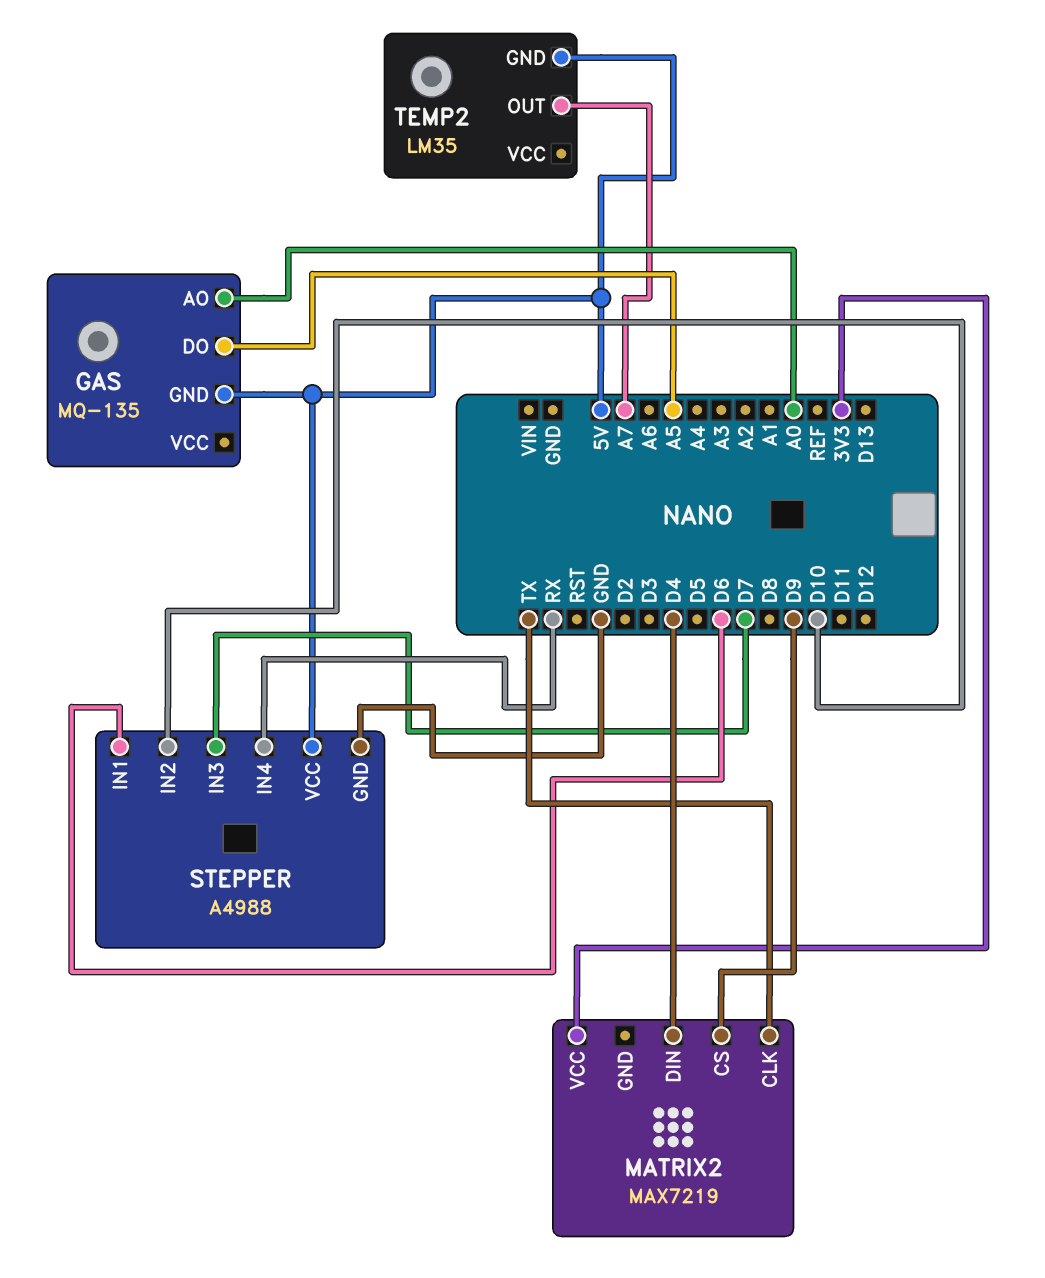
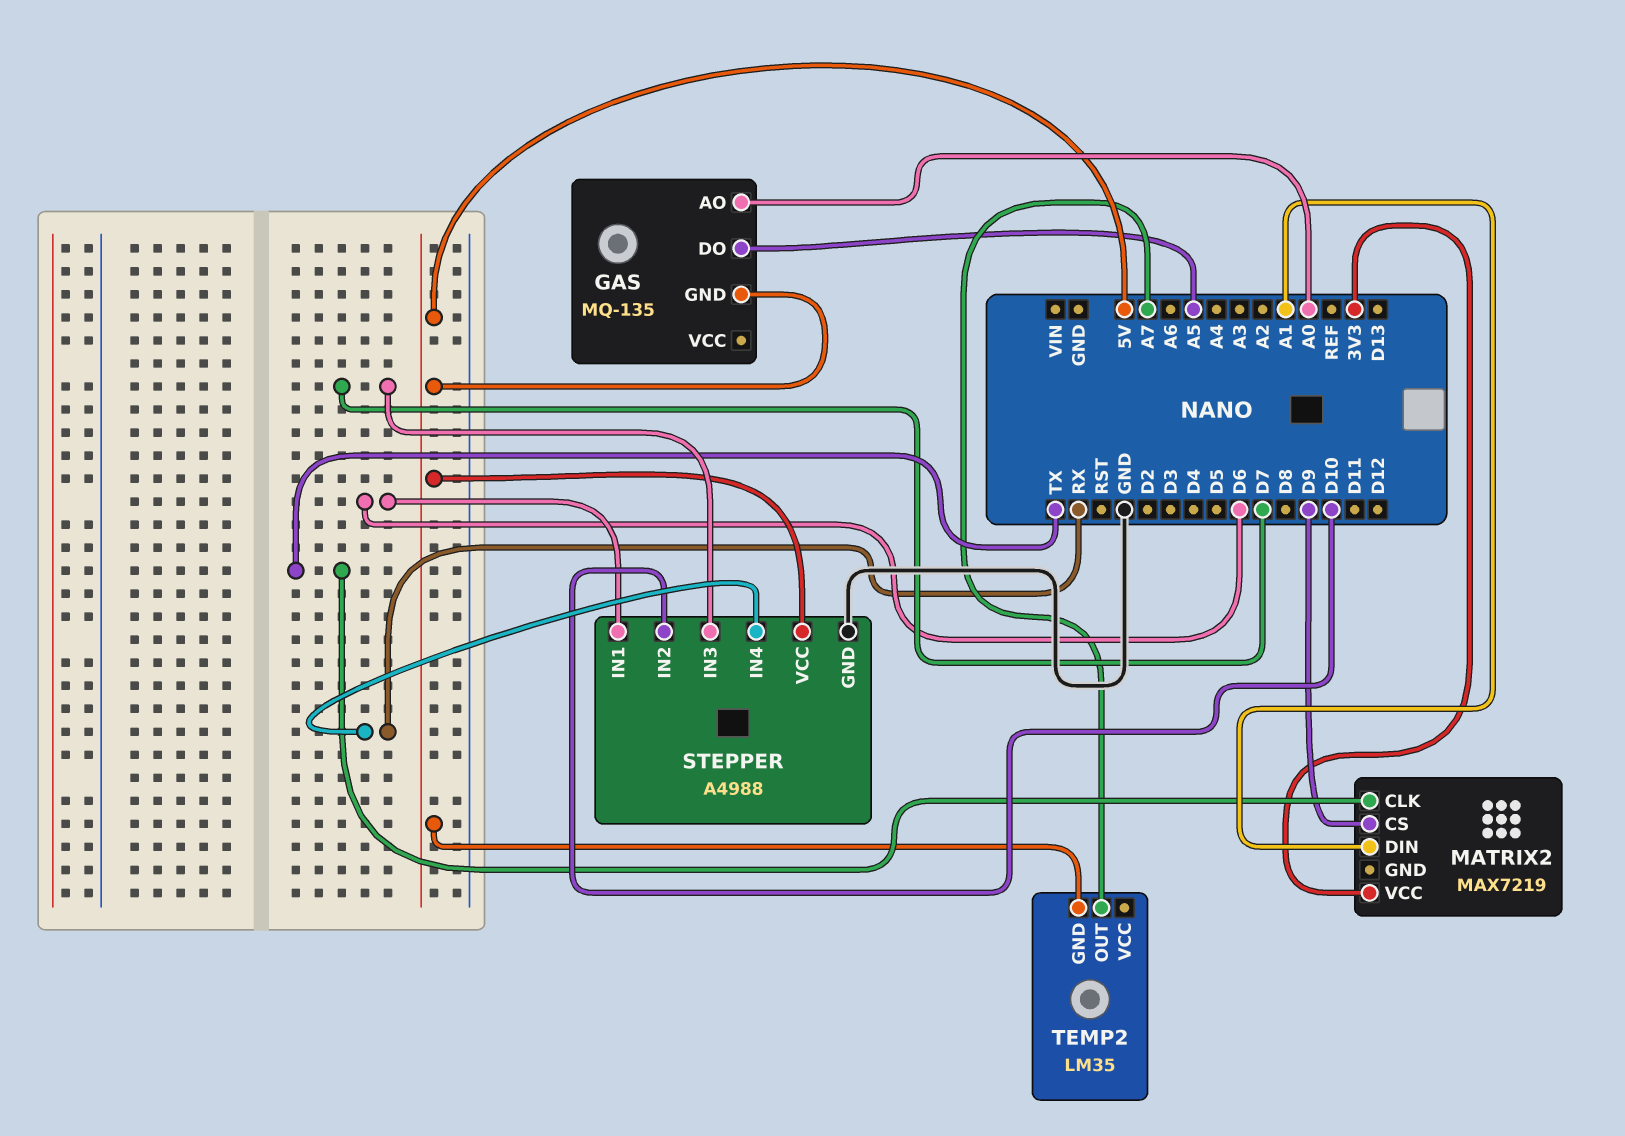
MATRIX2 pin DIN: D4 -> A1

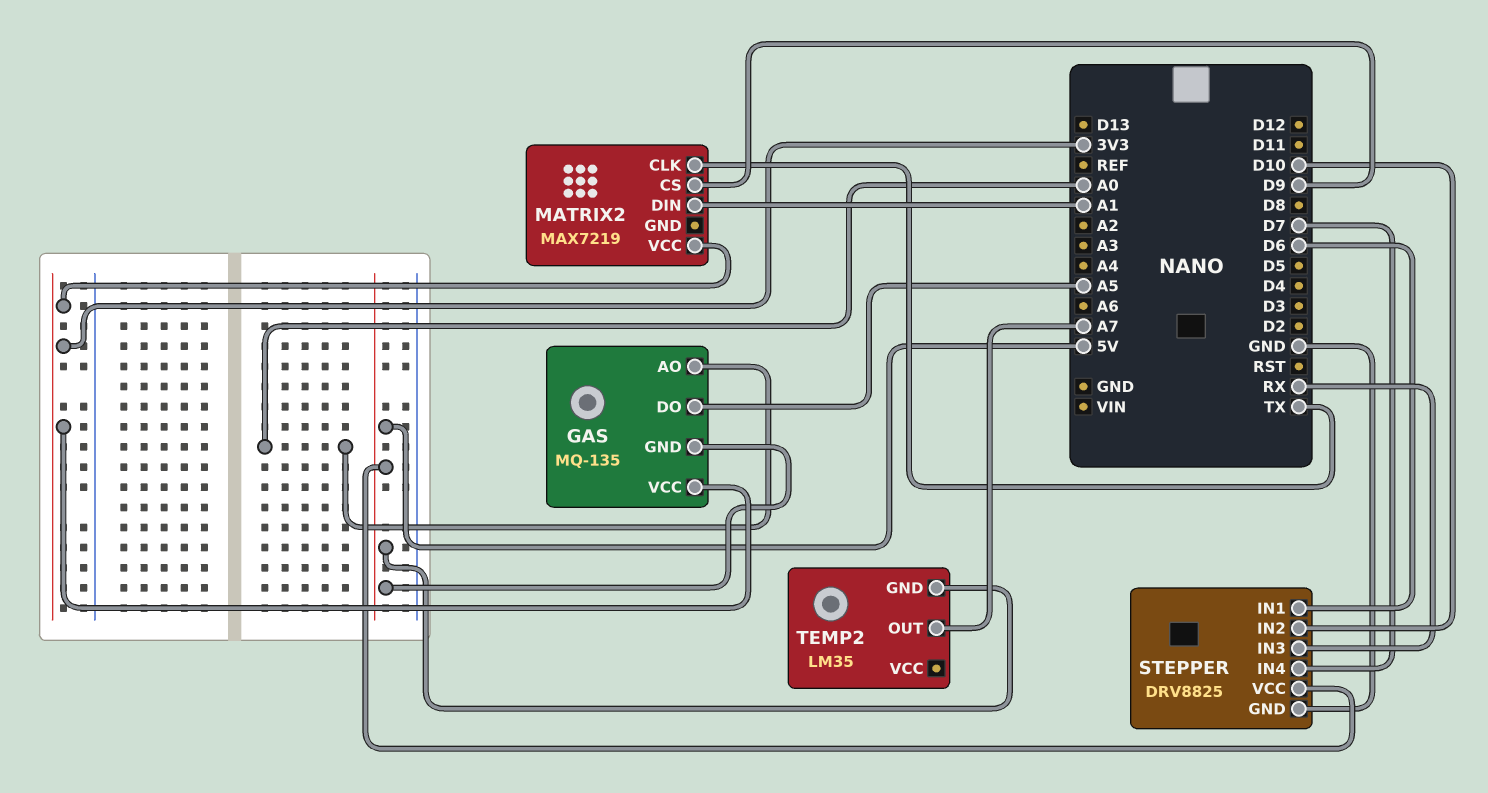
GAS pin VCC: none -> 3V3
STEPPER: A4988 -> DRV8825
STEPPER pin IN3: D7 -> RX
STEPPER pin IN4: RX -> D7

